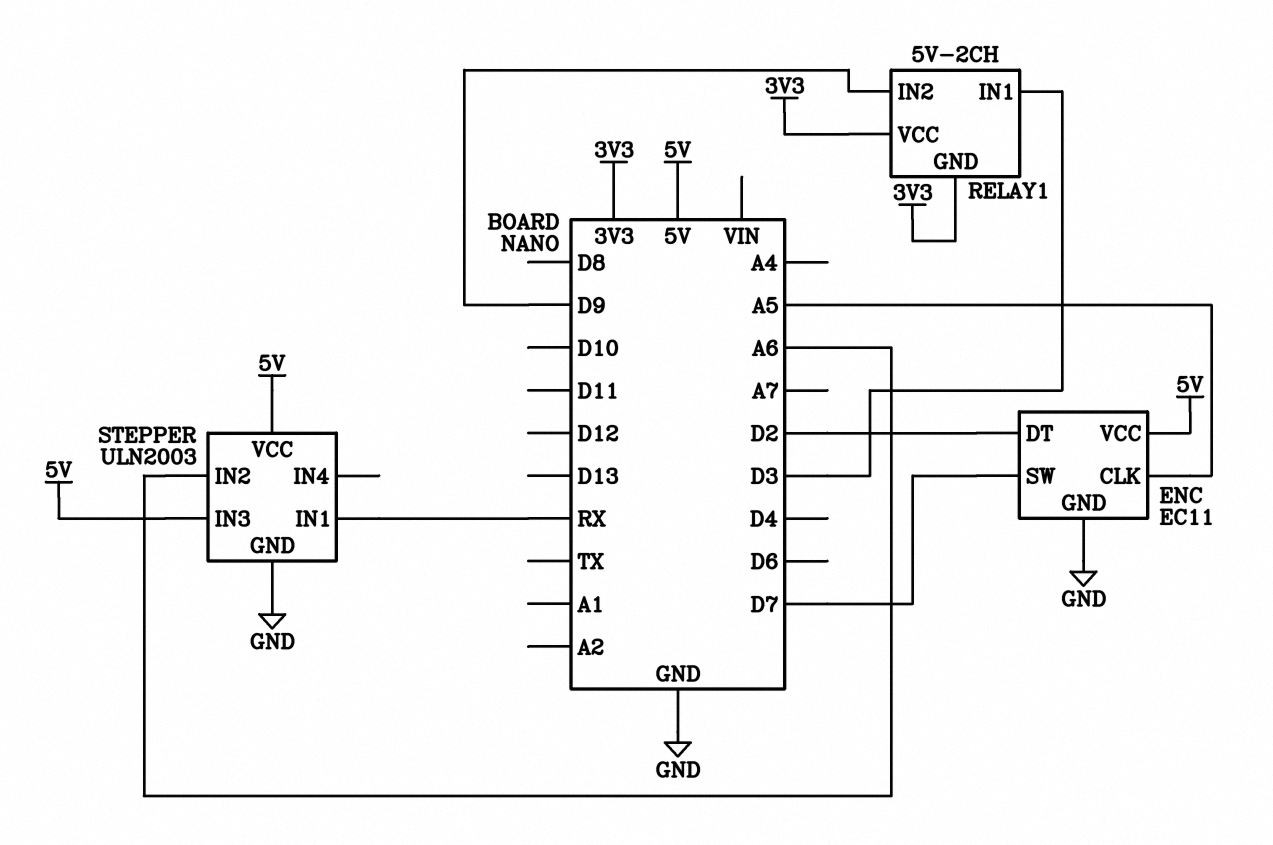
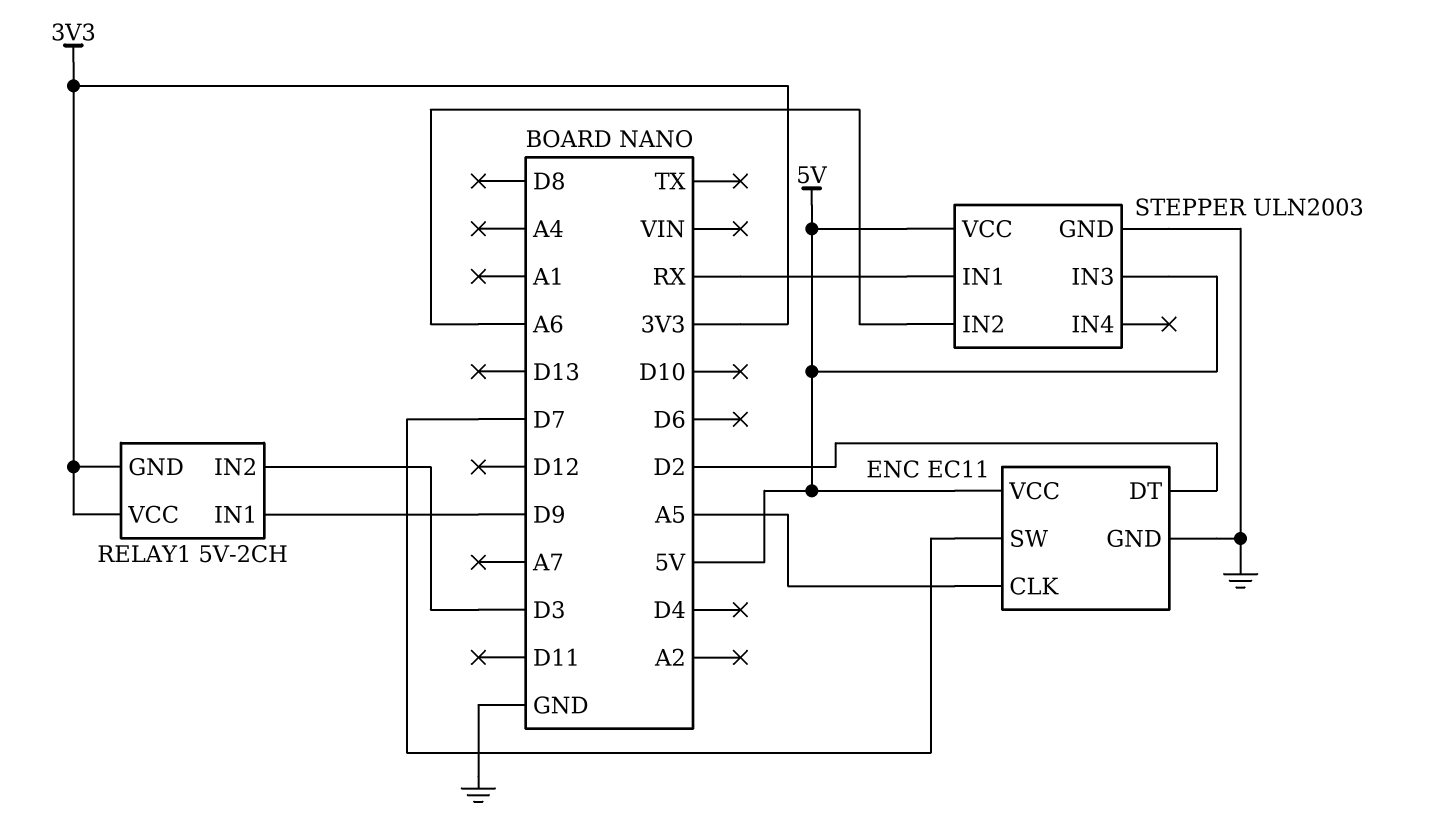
RELAY1 pin IN1: D3 -> D9
RELAY1 pin IN2: D9 -> D3

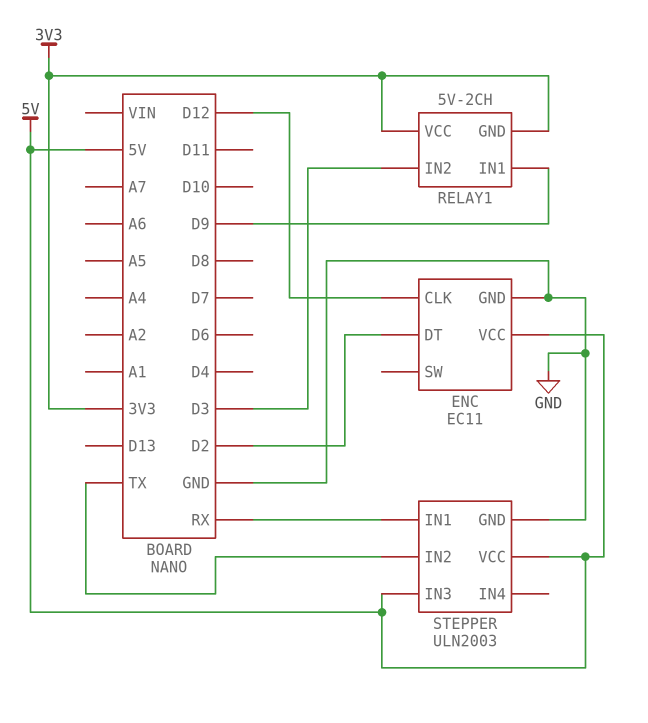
ENC pin CLK: A5 -> D12
ENC pin SW: D7 -> none
STEPPER pin IN2: A6 -> TX

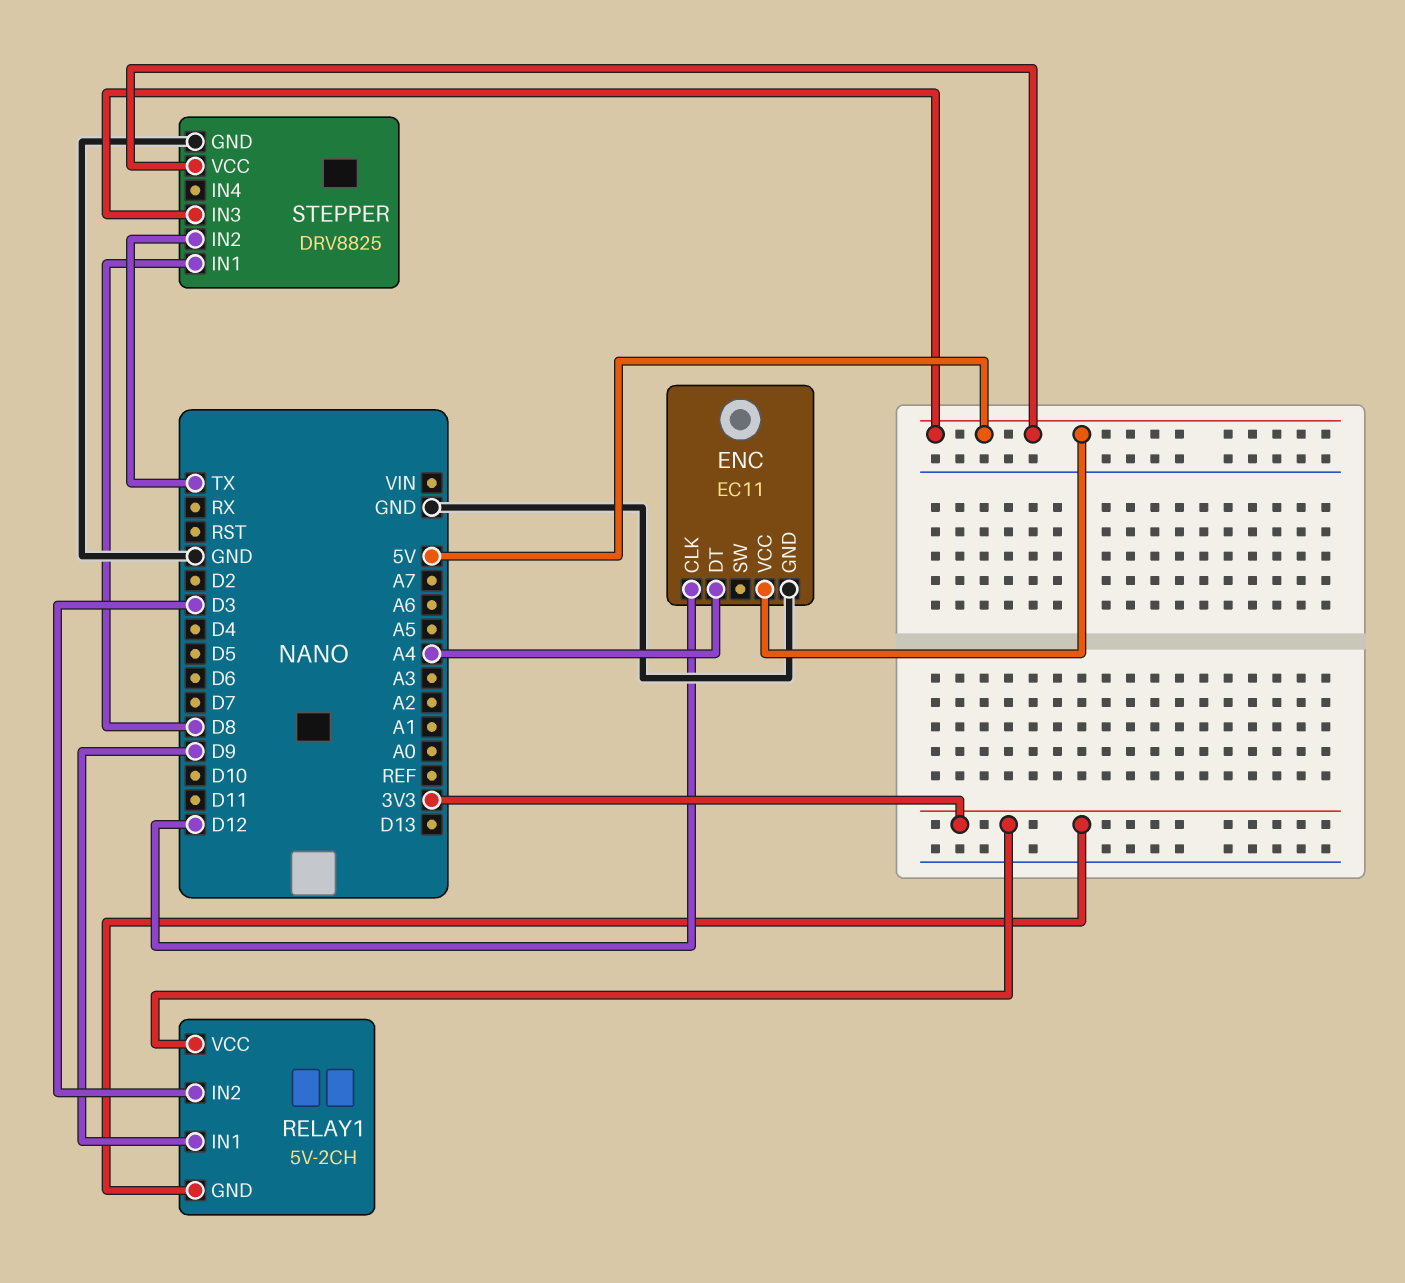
ENC pin DT: D2 -> A4
STEPPER: ULN2003 -> DRV8825
STEPPER pin IN1: RX -> D8

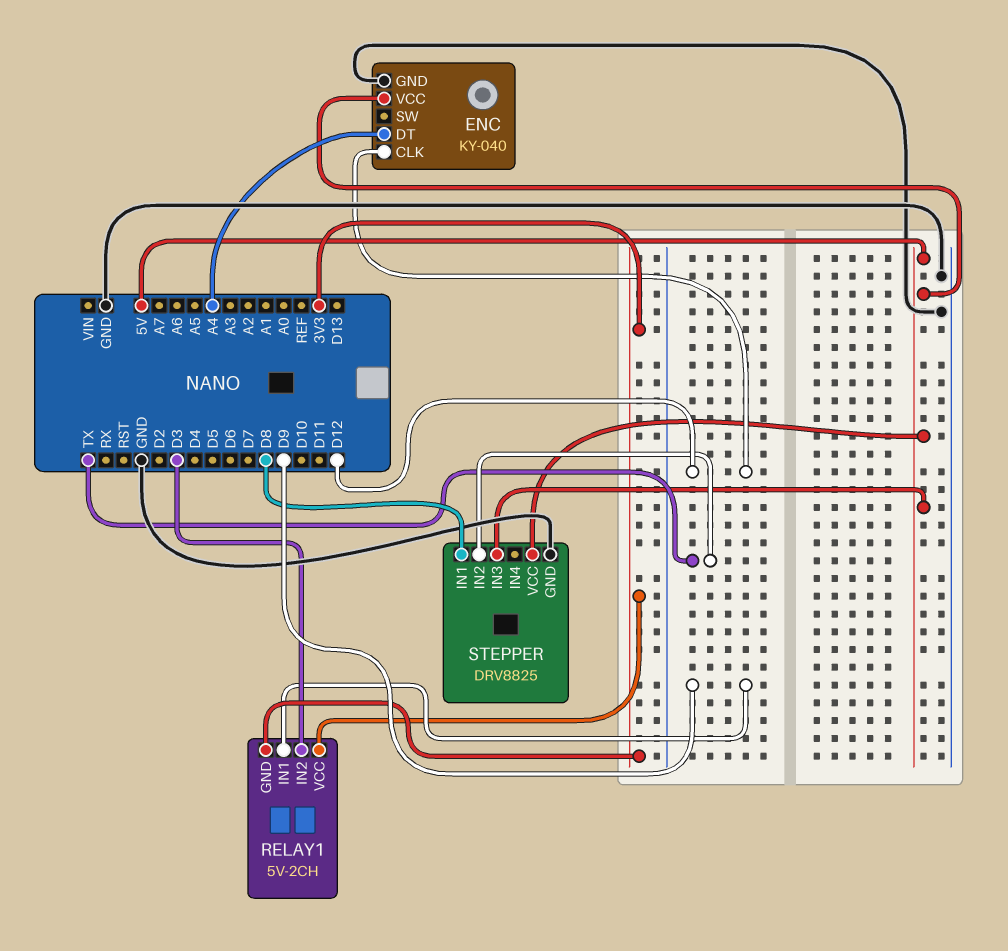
ENC: EC11 -> KY-040

